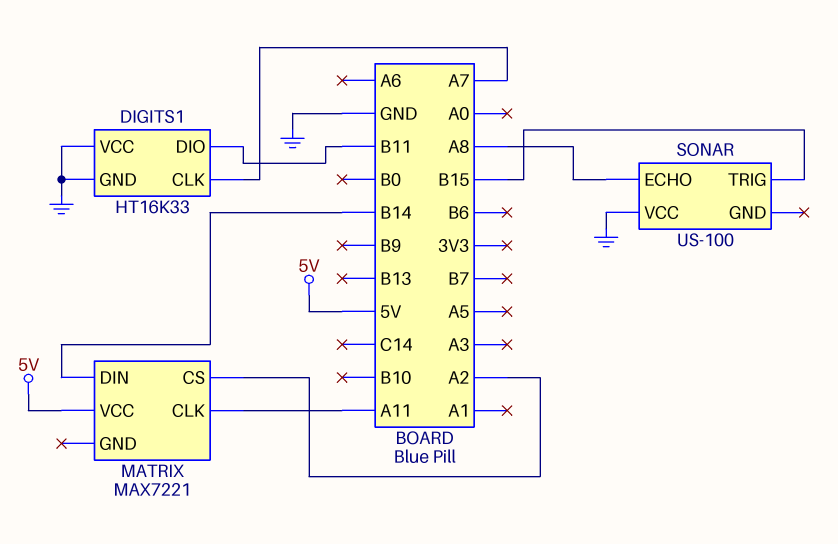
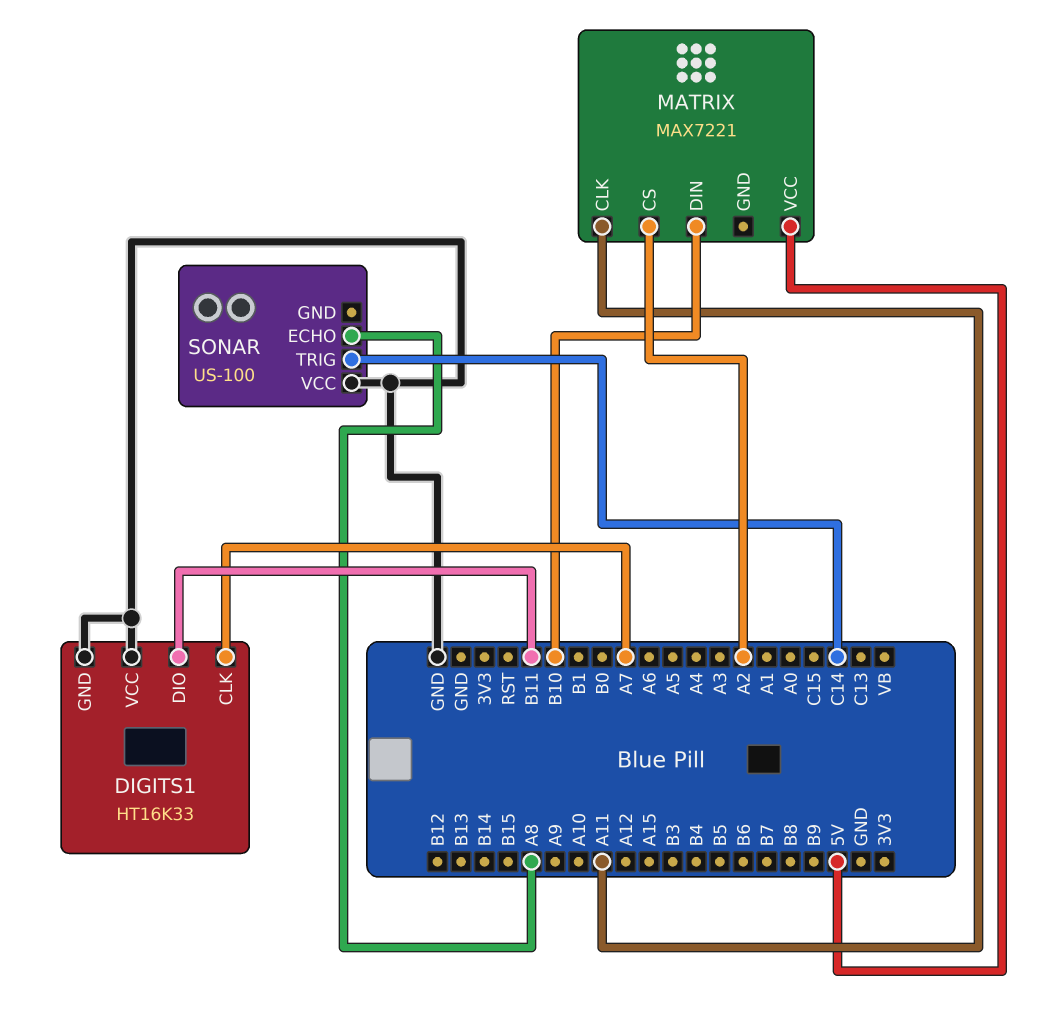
MATRIX pin DIN: B14 -> B10
SONAR pin TRIG: B15 -> C14

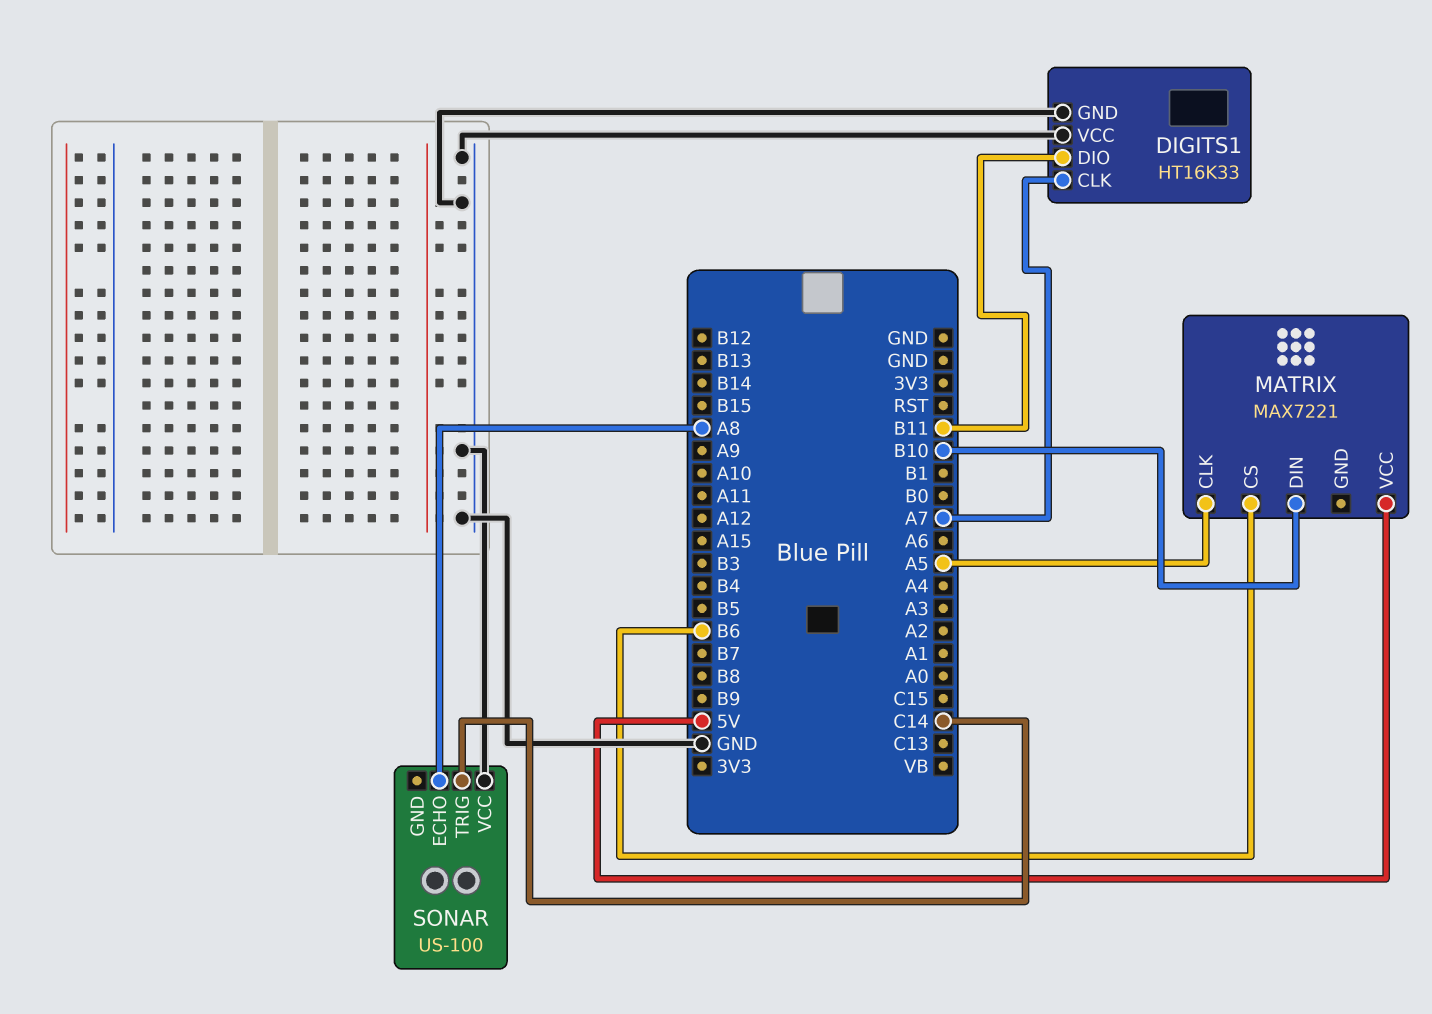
MATRIX pin CLK: A11 -> A5
MATRIX pin CS: A2 -> B6

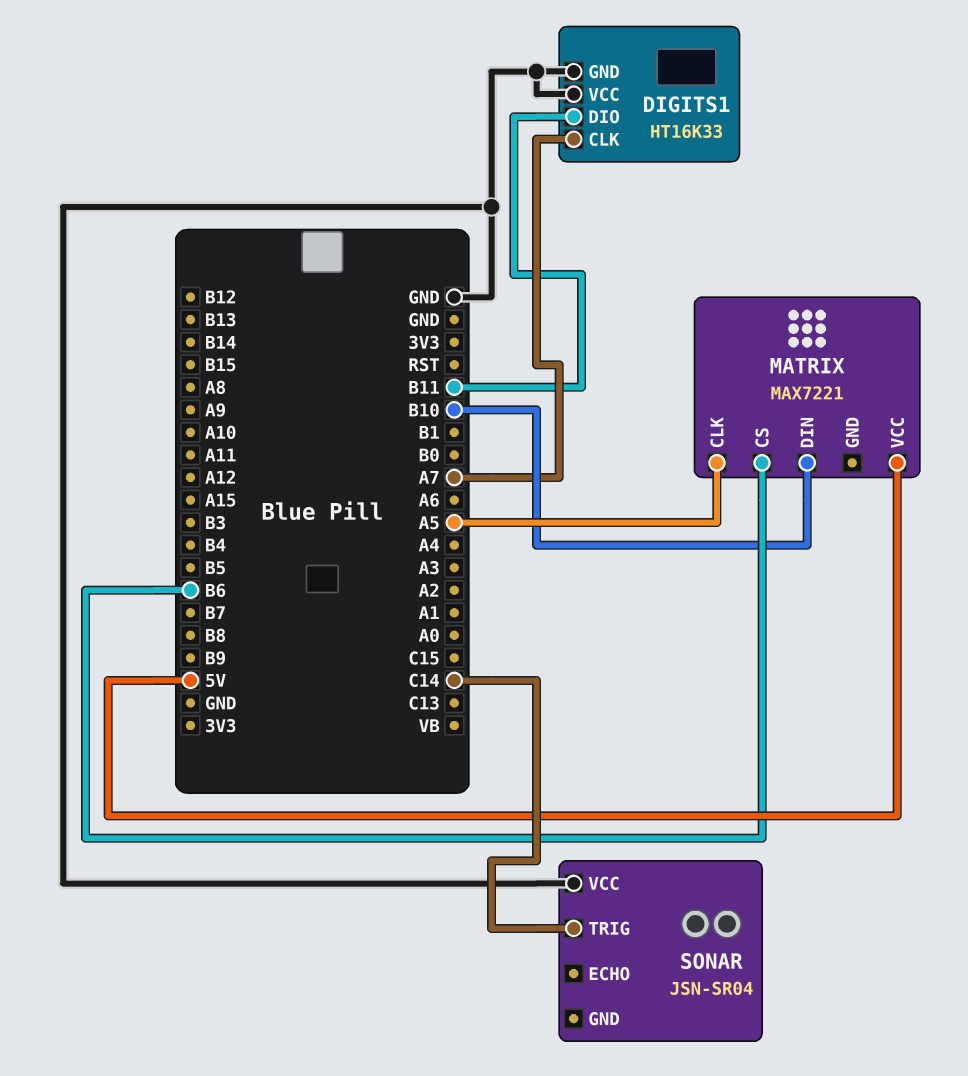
SONAR: US-100 -> JSN-SR04
SONAR pin ECHO: A8 -> none

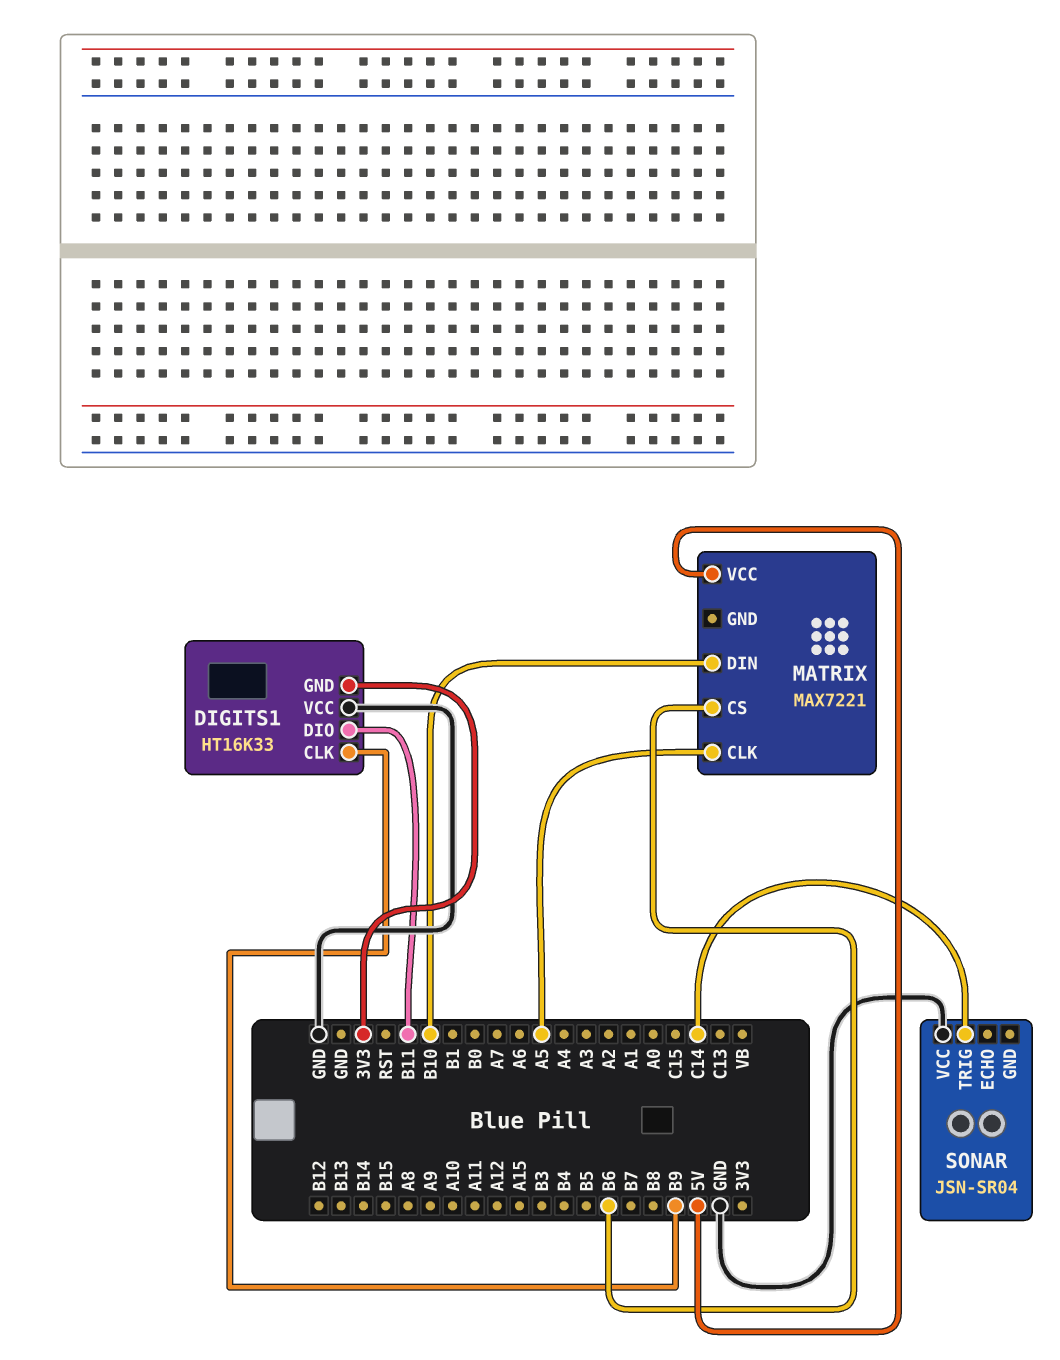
DIGITS1 pin CLK: A7 -> B9
DIGITS1 pin GND: GND -> 3V3

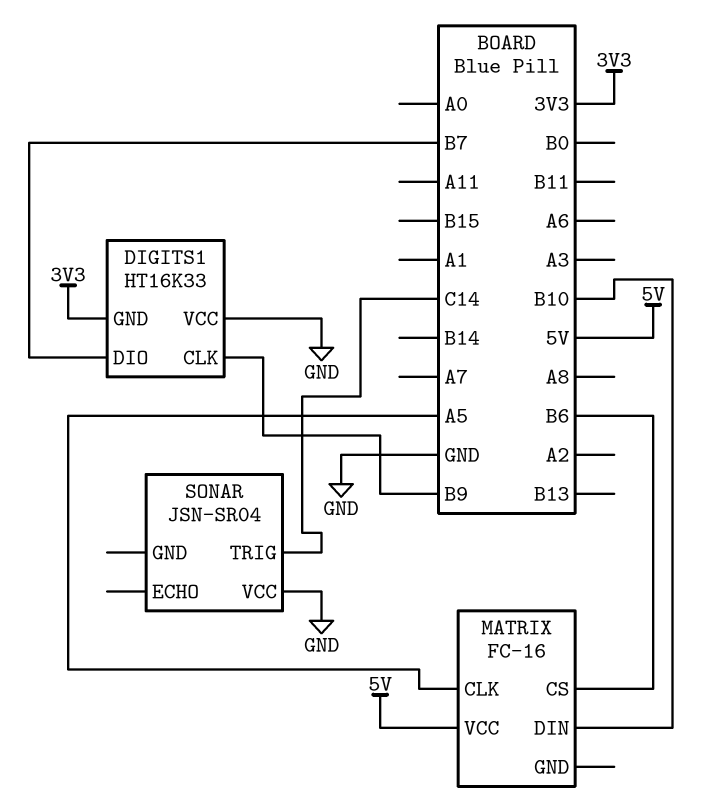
DIGITS1 pin DIO: B11 -> B7
MATRIX: MAX7221 -> FC-16

